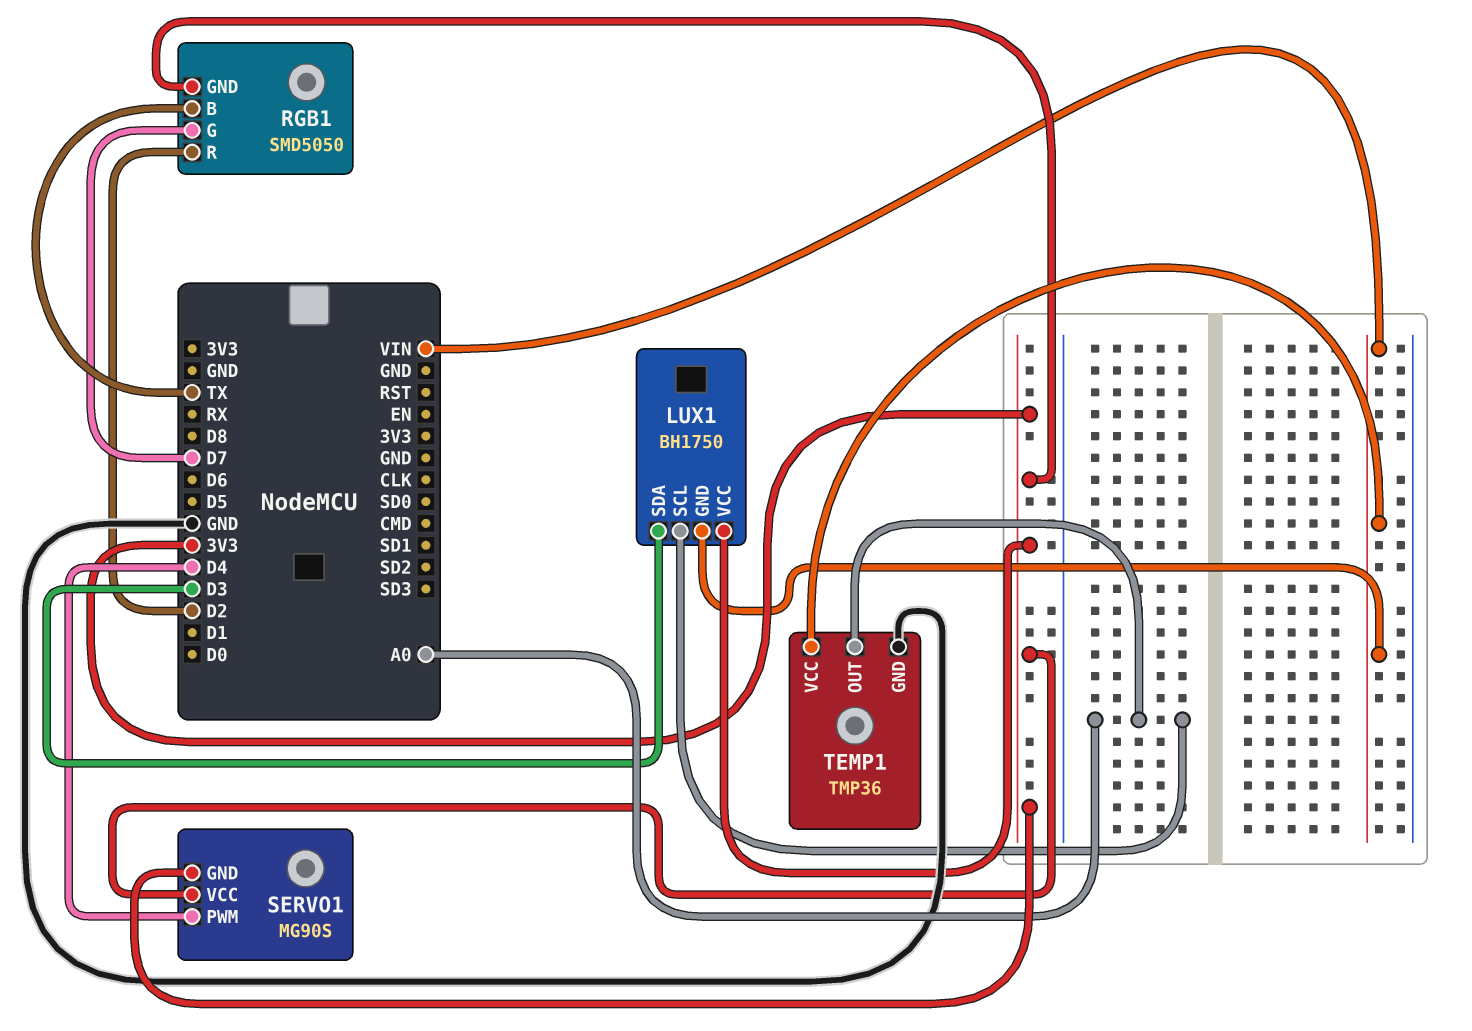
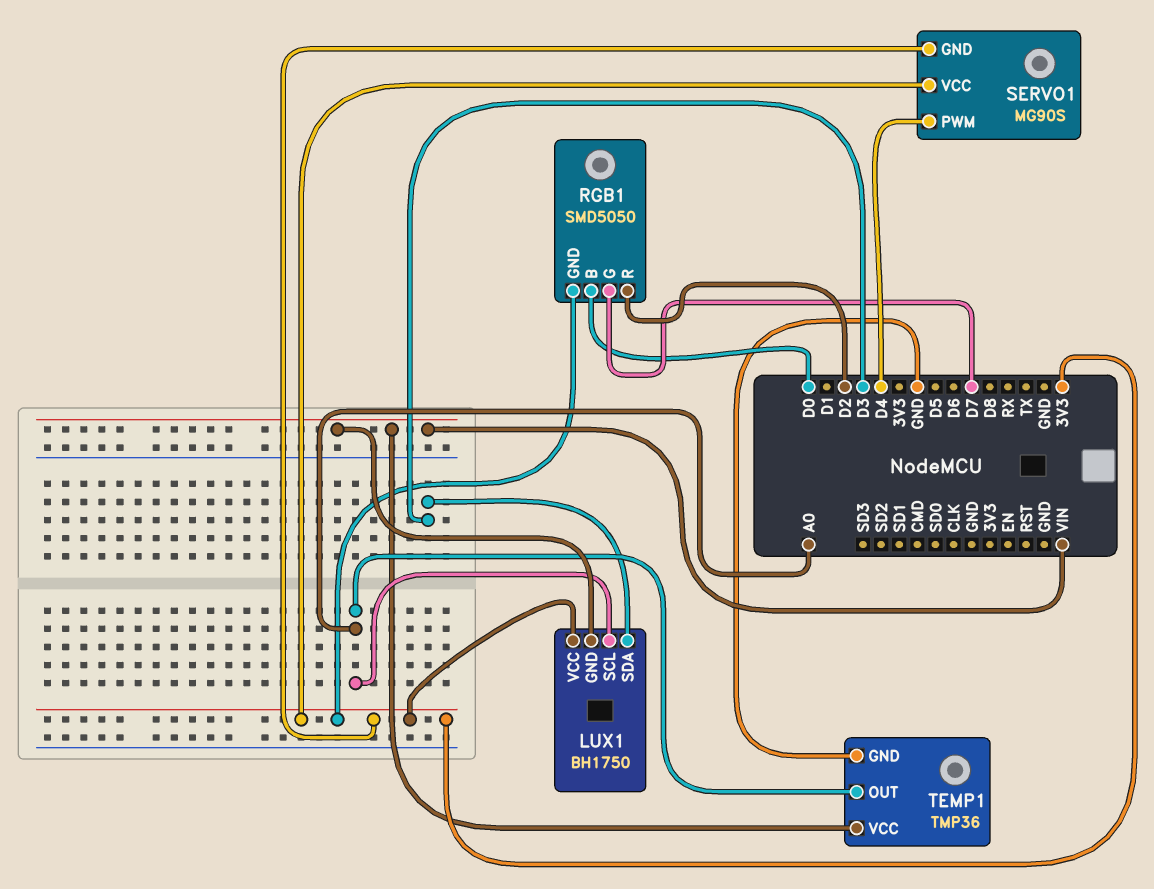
RGB1 pin B: TX -> D0

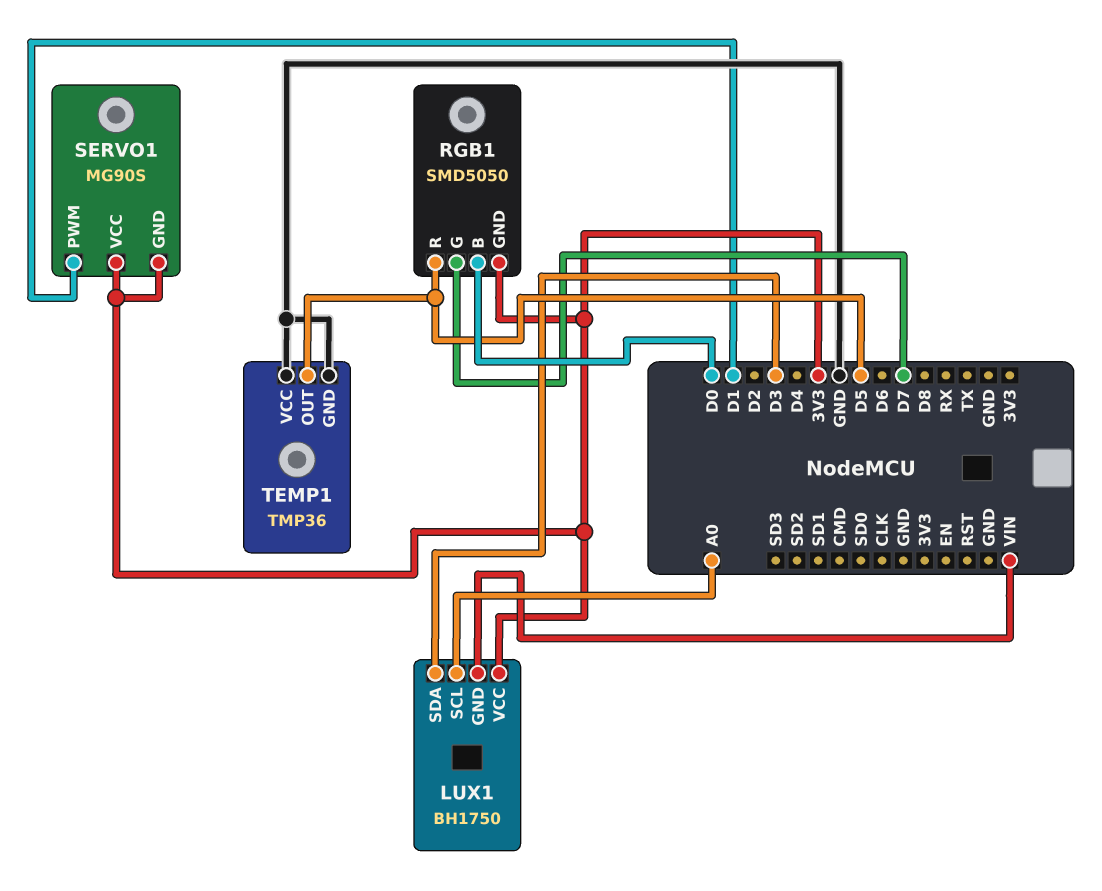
RGB1 pin R: D2 -> D5
SERVO1 pin PWM: D4 -> D1
TEMP1 pin OUT: A0 -> D5
TEMP1 pin VCC: VIN -> GND

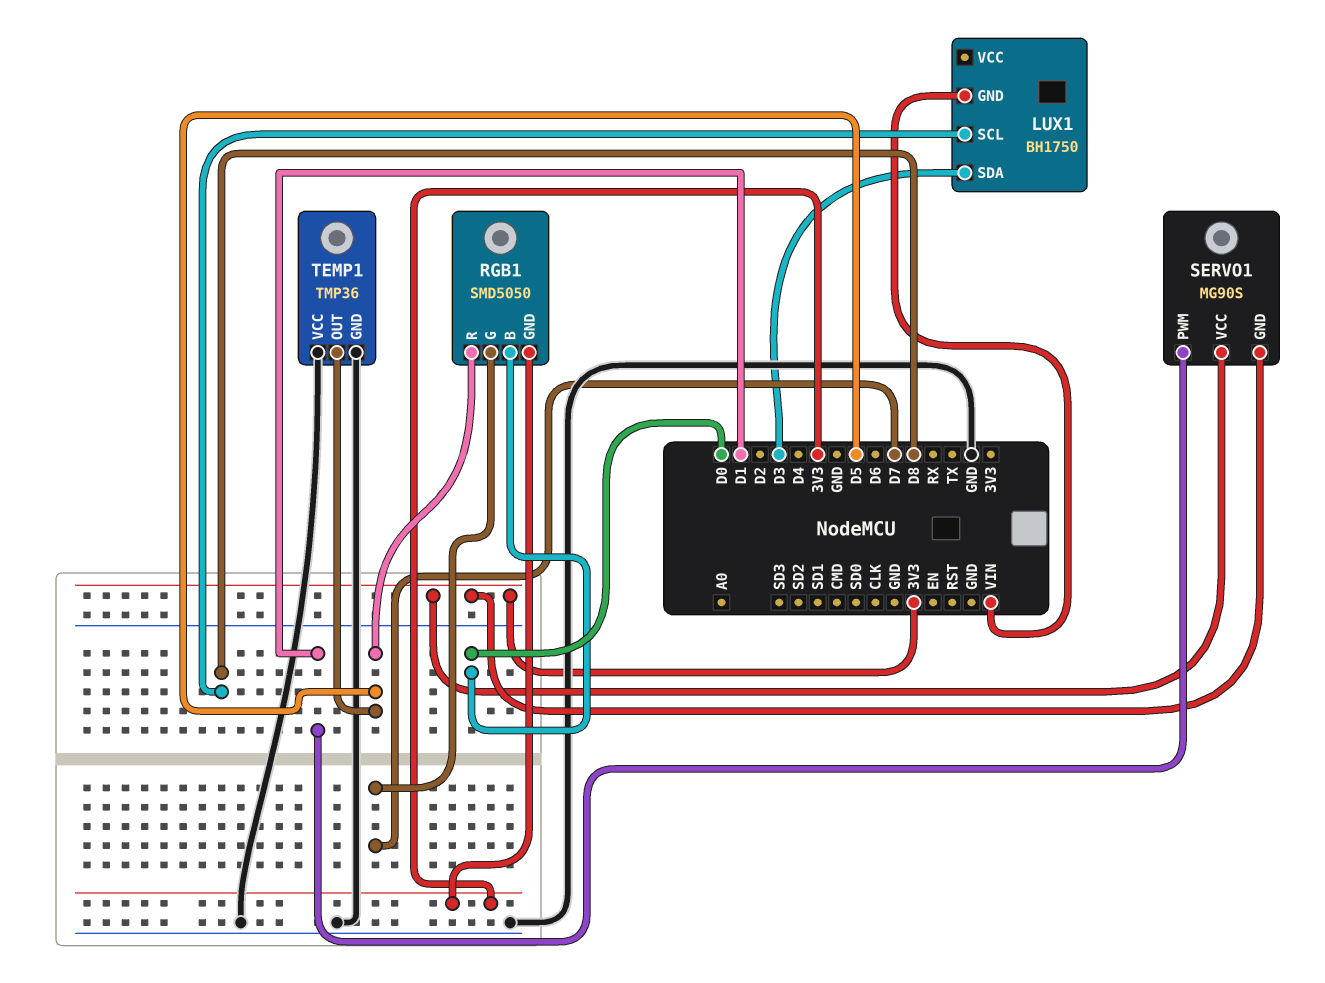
LUX1 pin SCL: A0 -> D8
LUX1 pin VCC: 3V3 -> none

